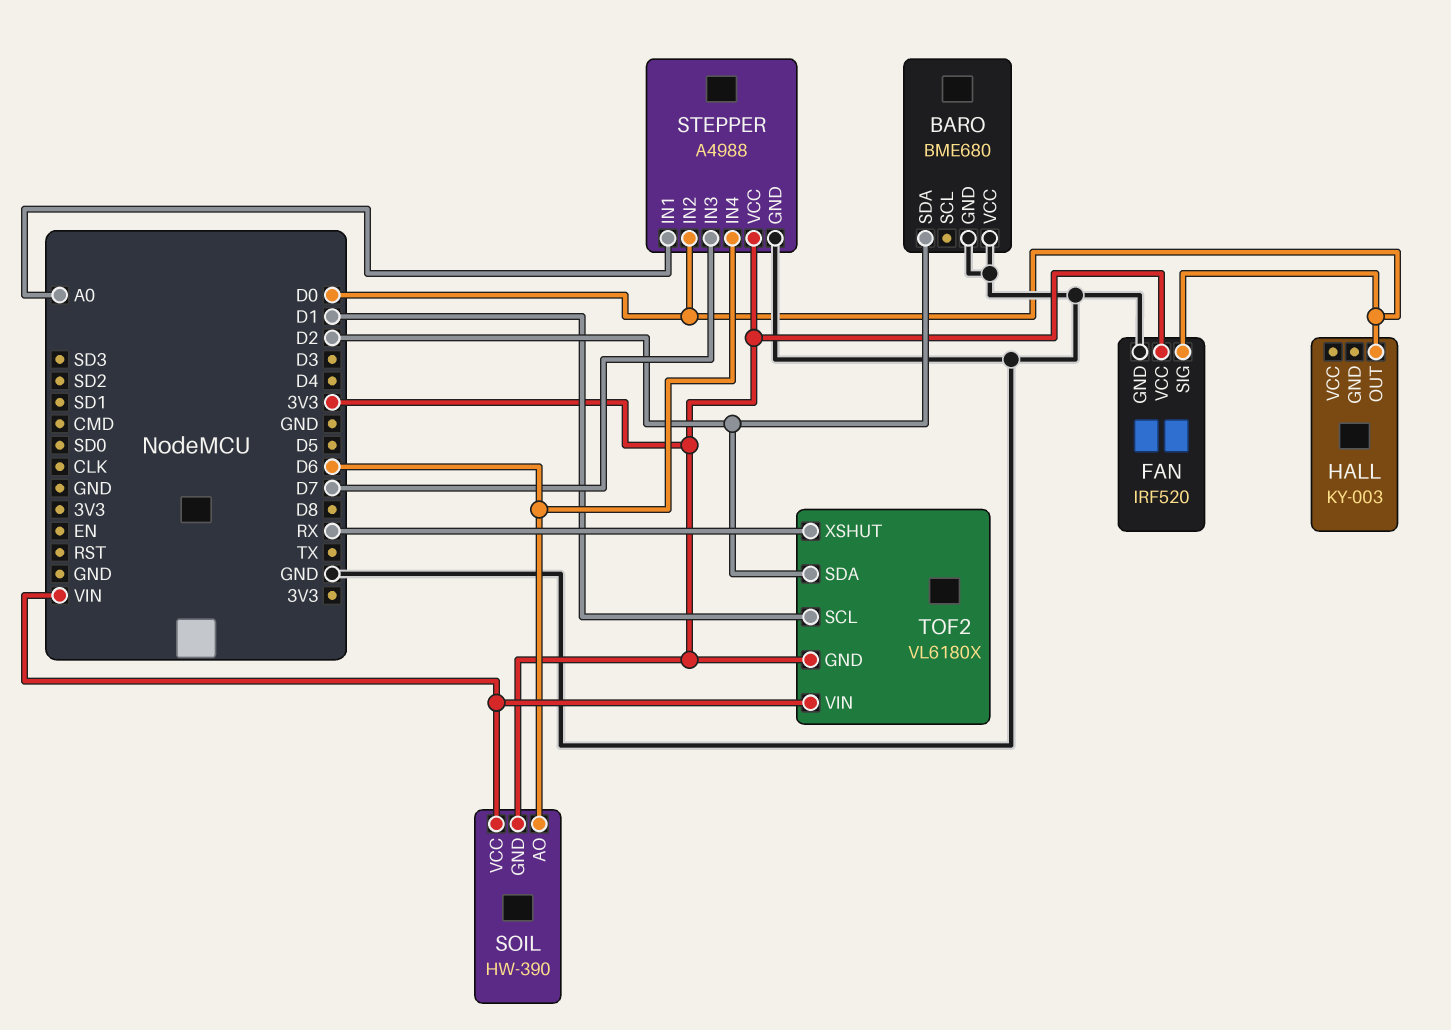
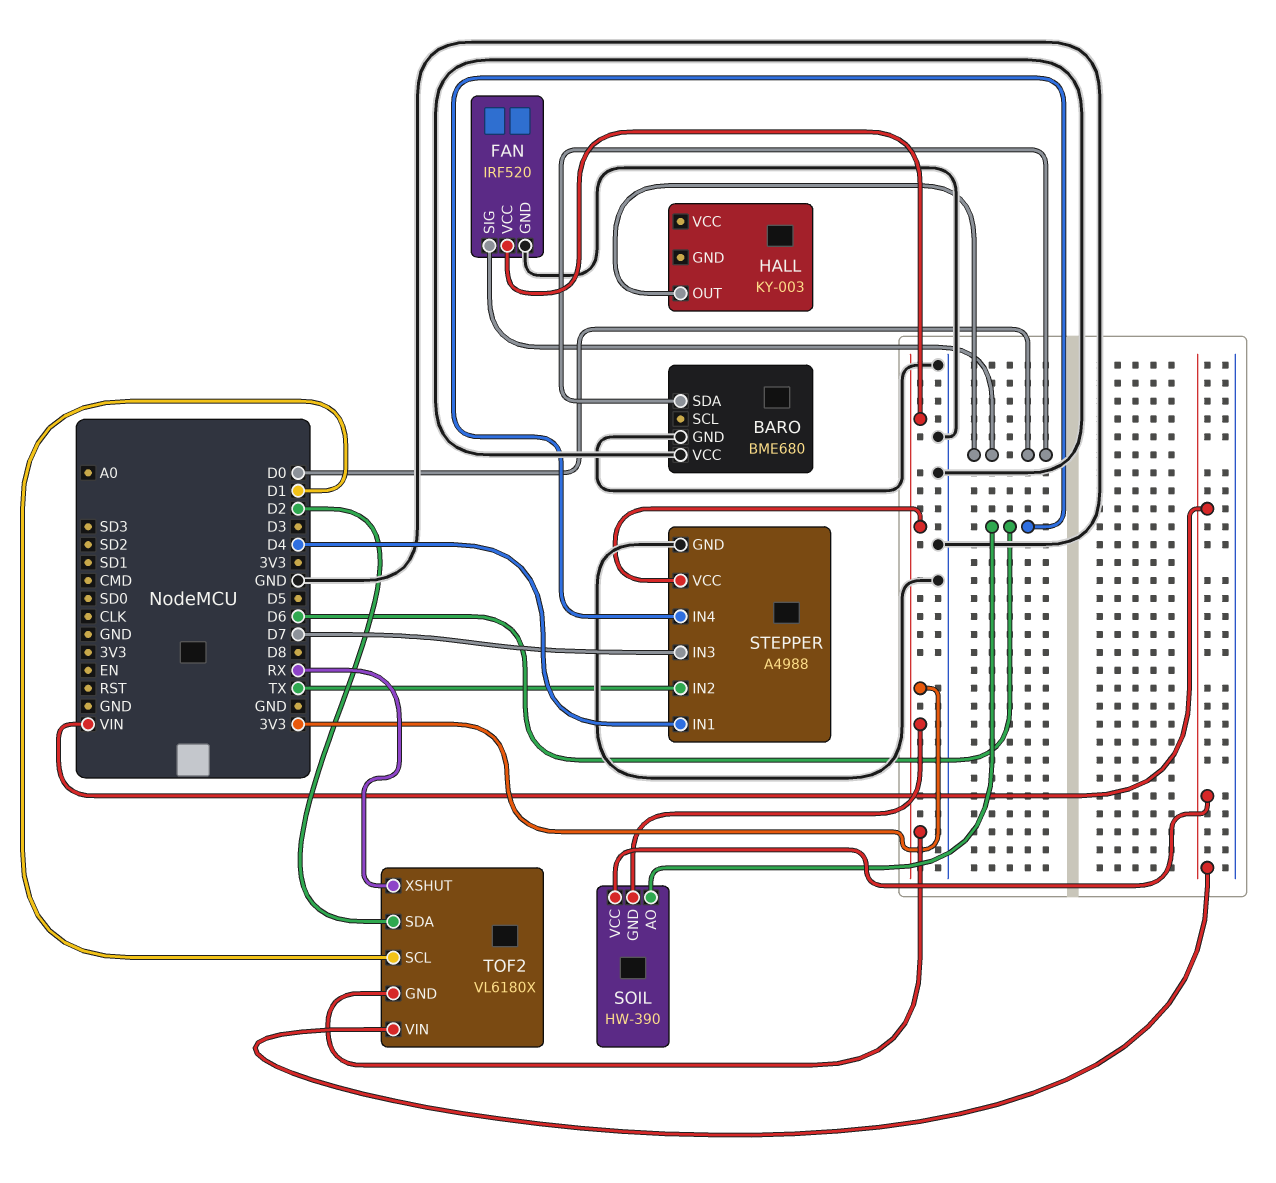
BARO pin SDA: D2 -> D0
STEPPER pin IN1: A0 -> D4
STEPPER pin IN2: D0 -> TX

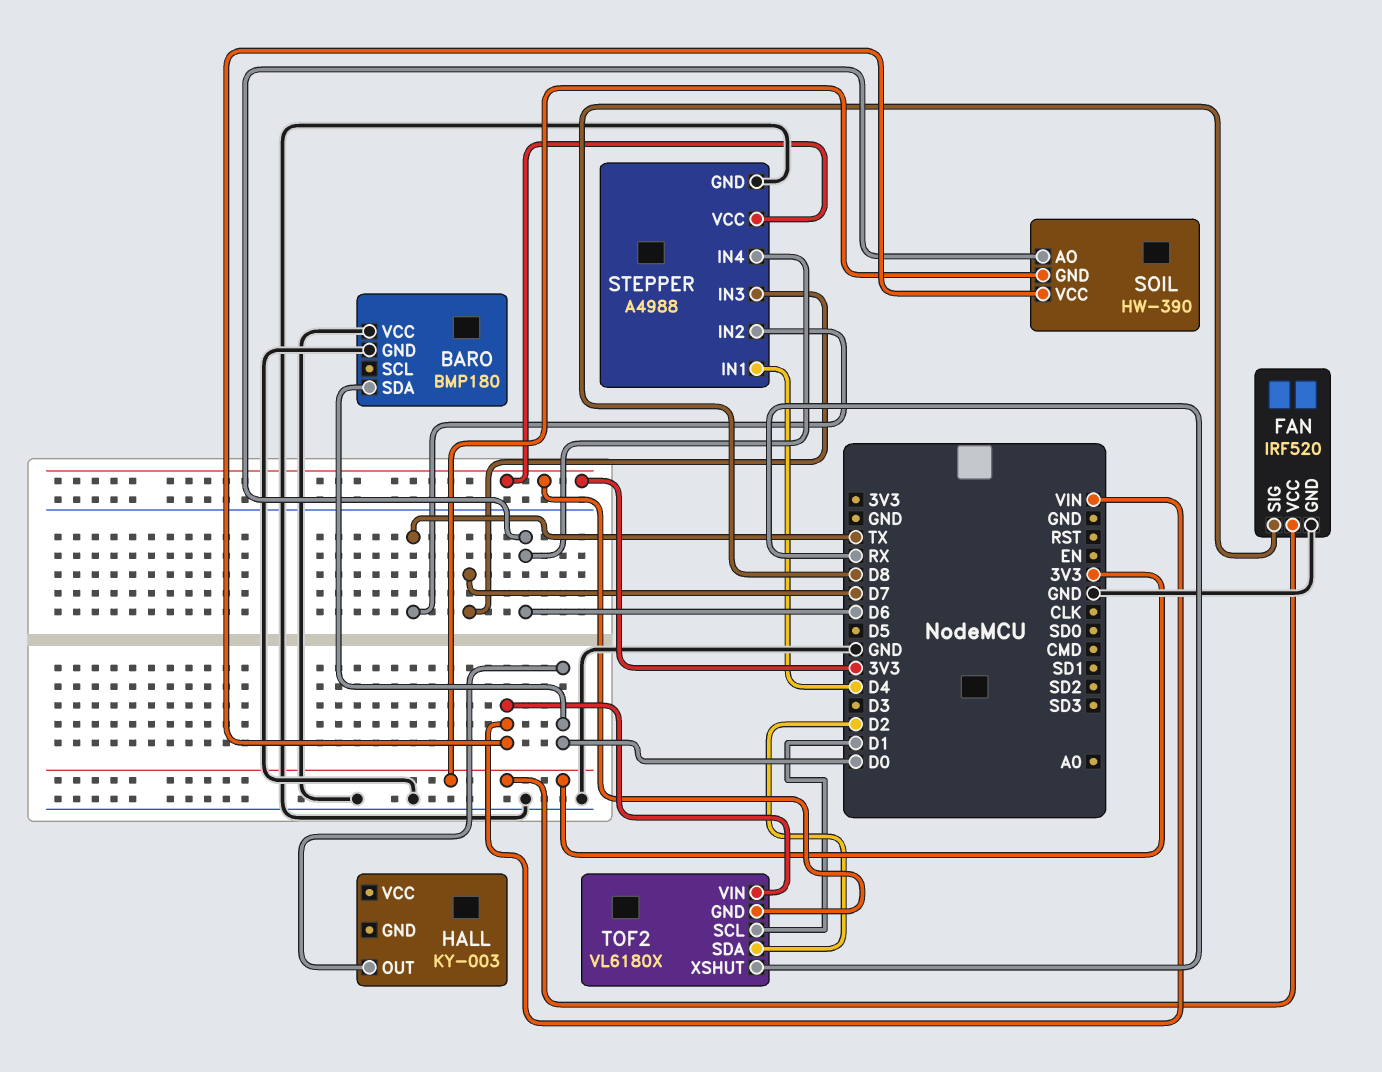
BARO: BME680 -> BMP180
FAN pin SIG: D0 -> D8

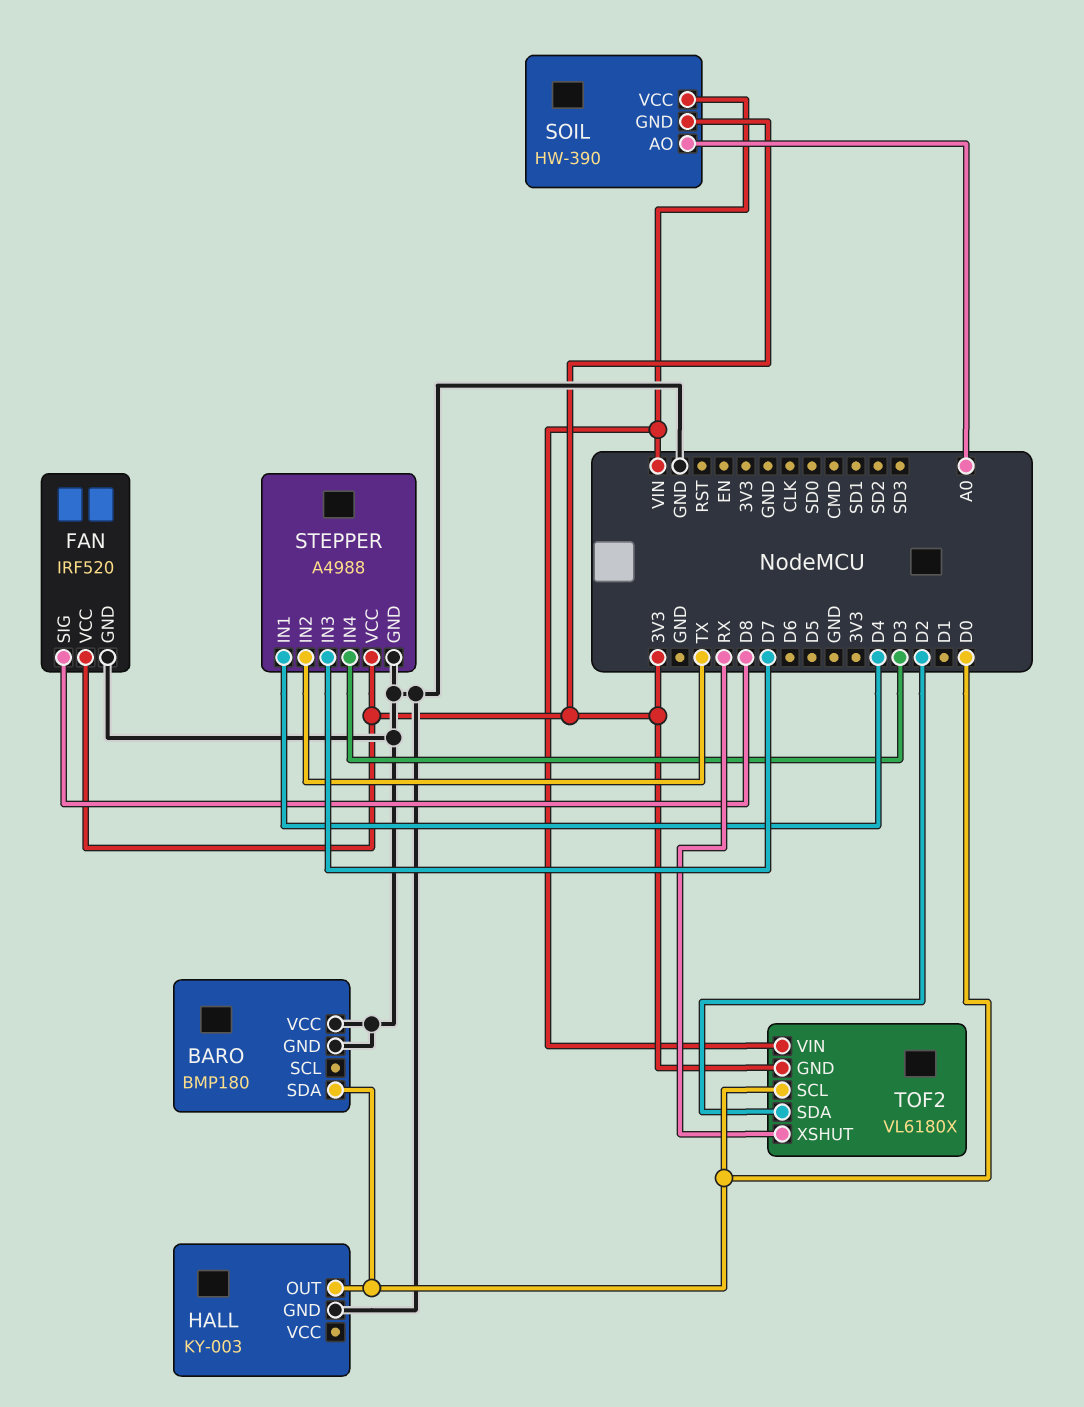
HALL pin GND: none -> GND
SOIL pin AO: D6 -> A0
STEPPER pin IN4: D6 -> D3
TOF2 pin SCL: D1 -> D0

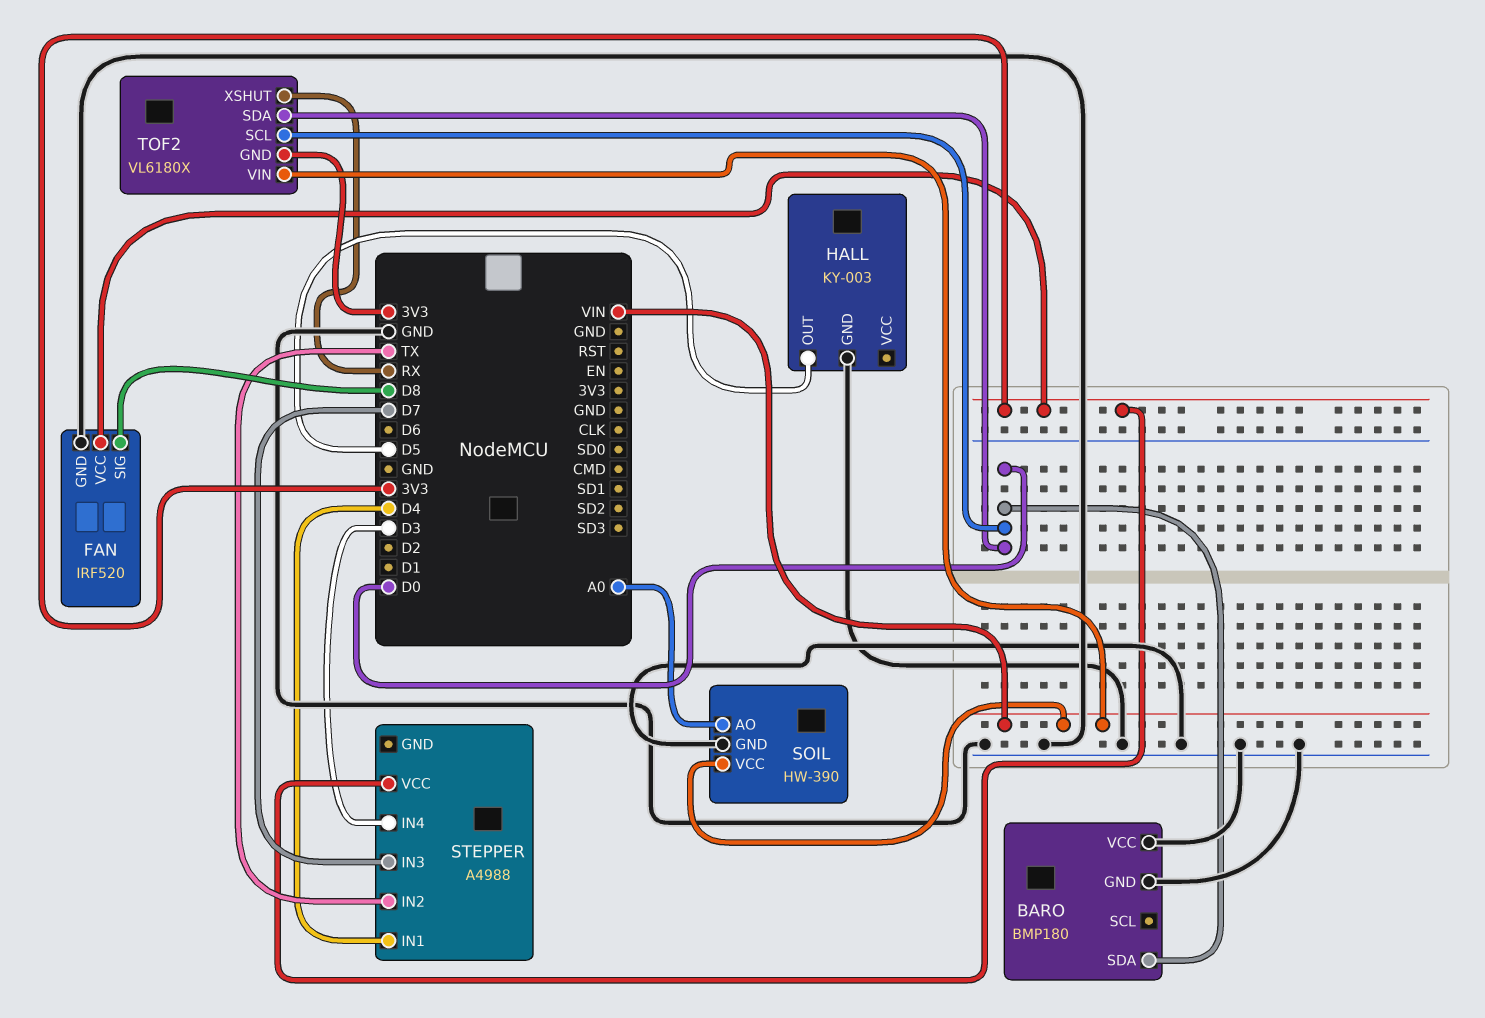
HALL pin OUT: D0 -> D5
SOIL pin GND: 3V3 -> GND
STEPPER pin GND: GND -> none
TOF2 pin SDA: D2 -> D0

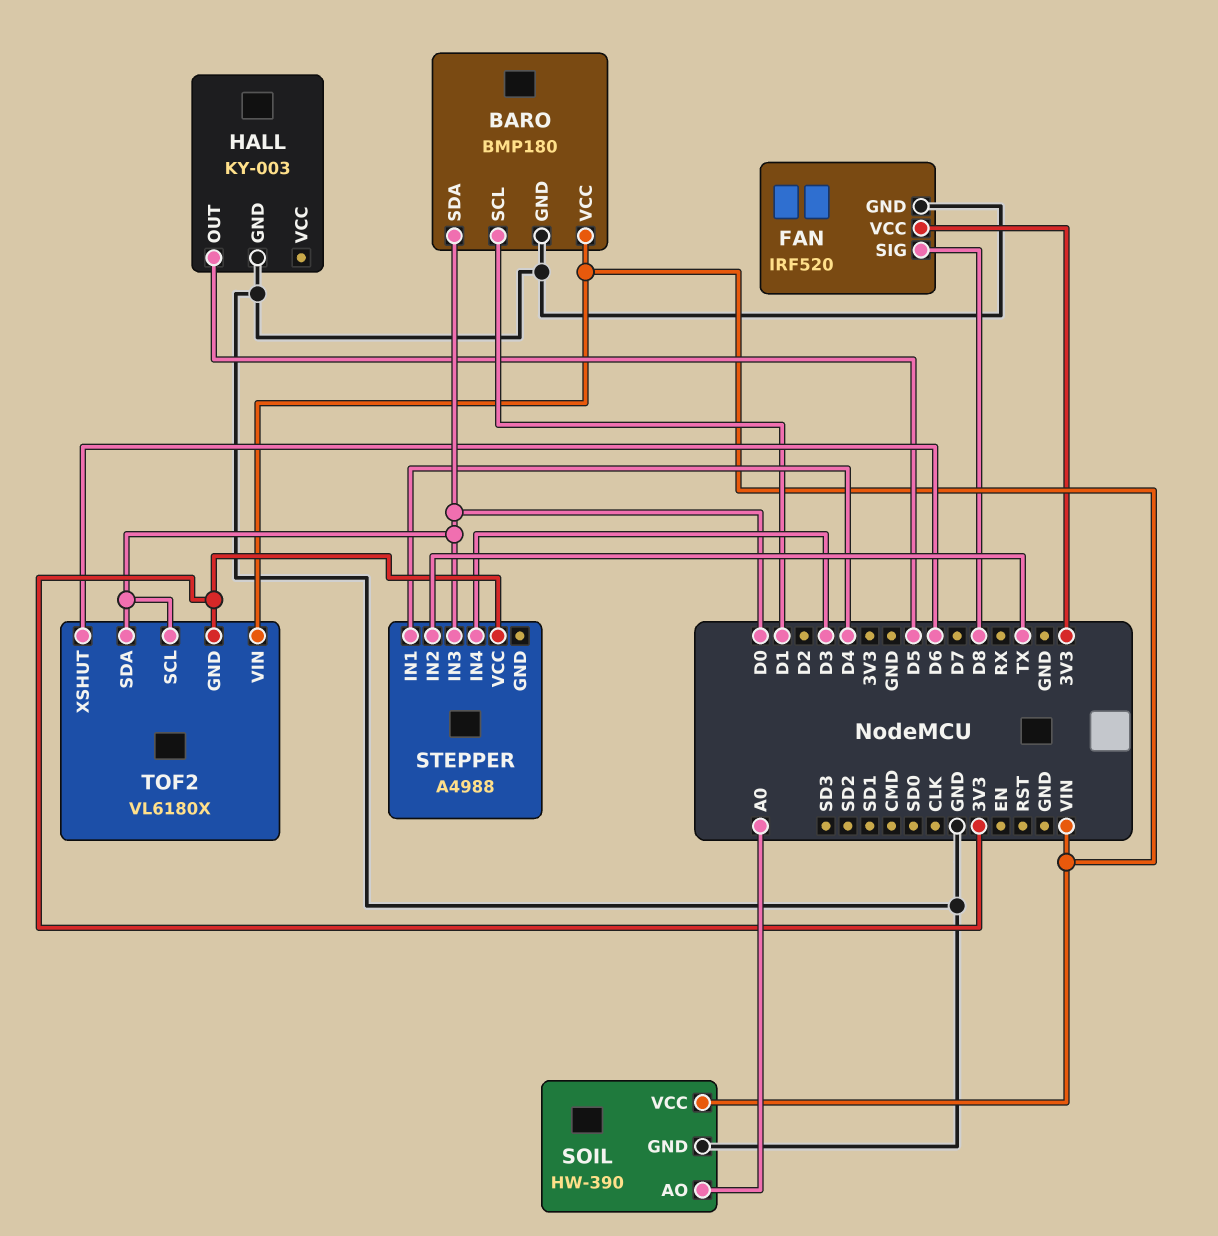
BARO pin SCL: none -> D1
BARO pin VCC: GND -> VIN
STEPPER pin IN3: D7 -> D0
TOF2 pin XSHUT: RX -> D6

